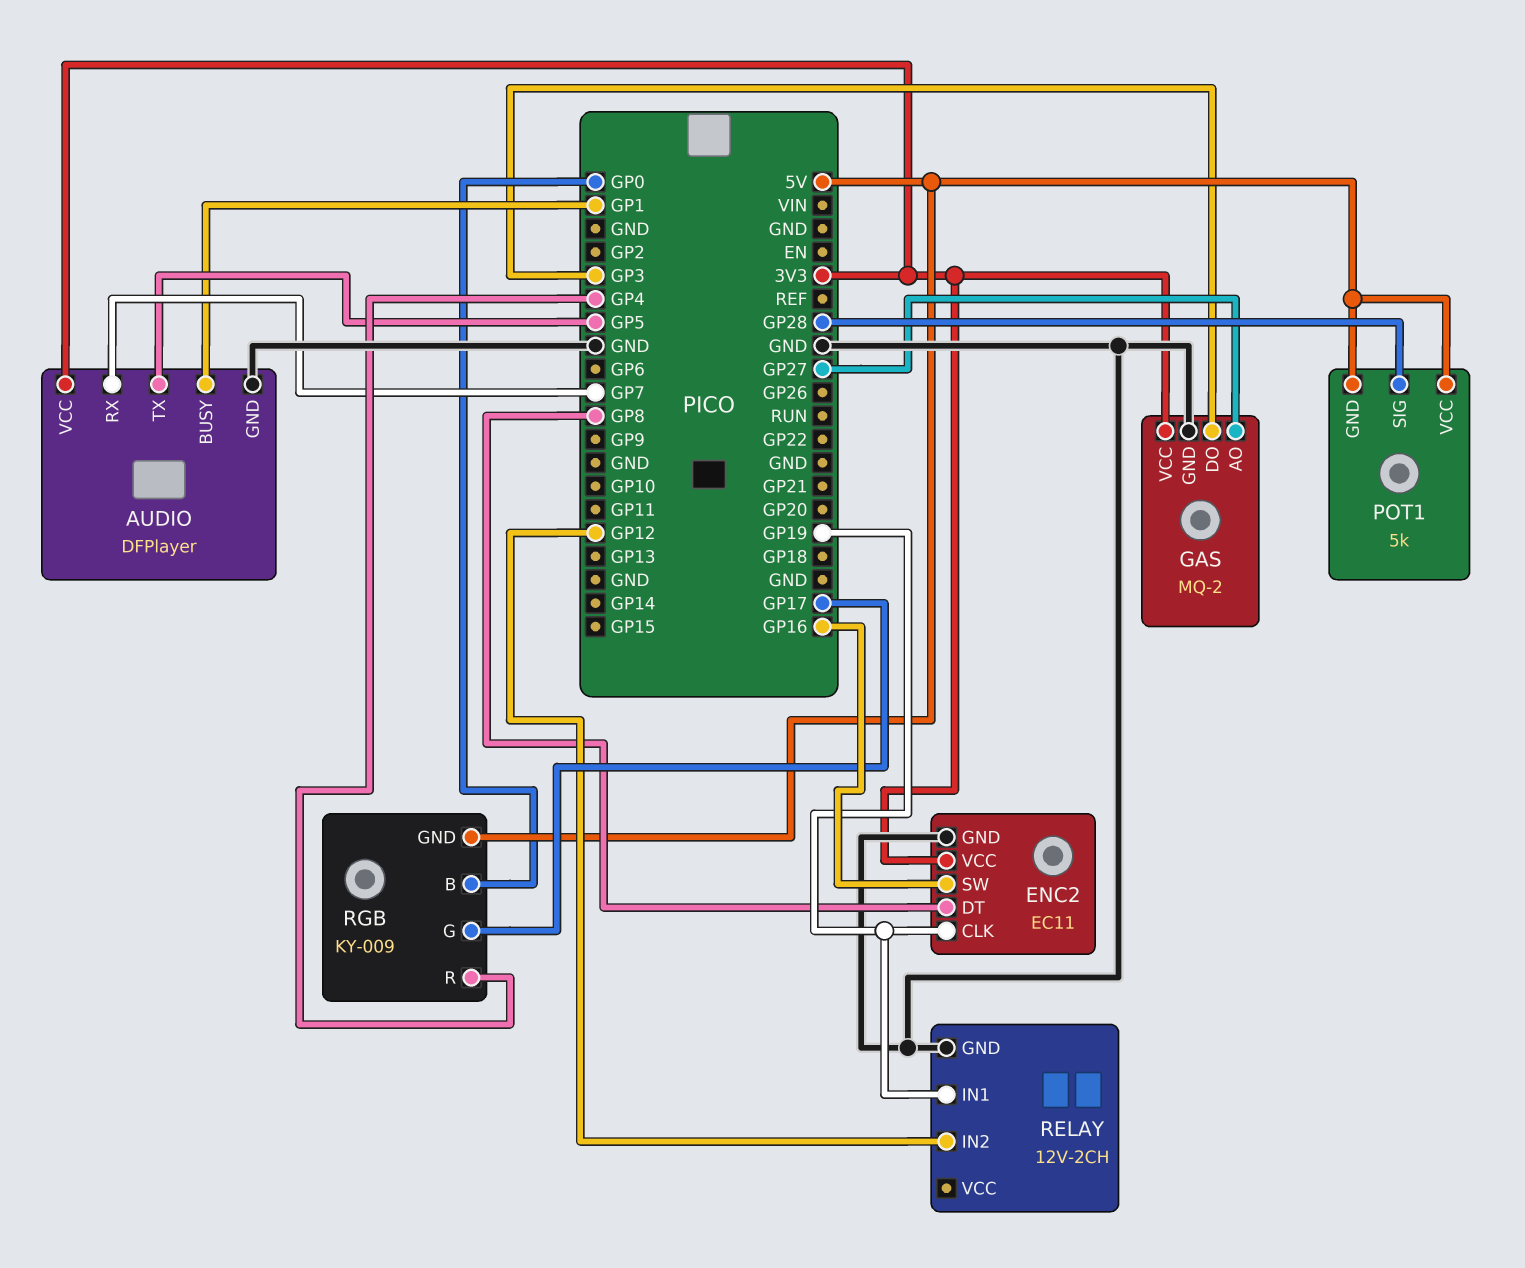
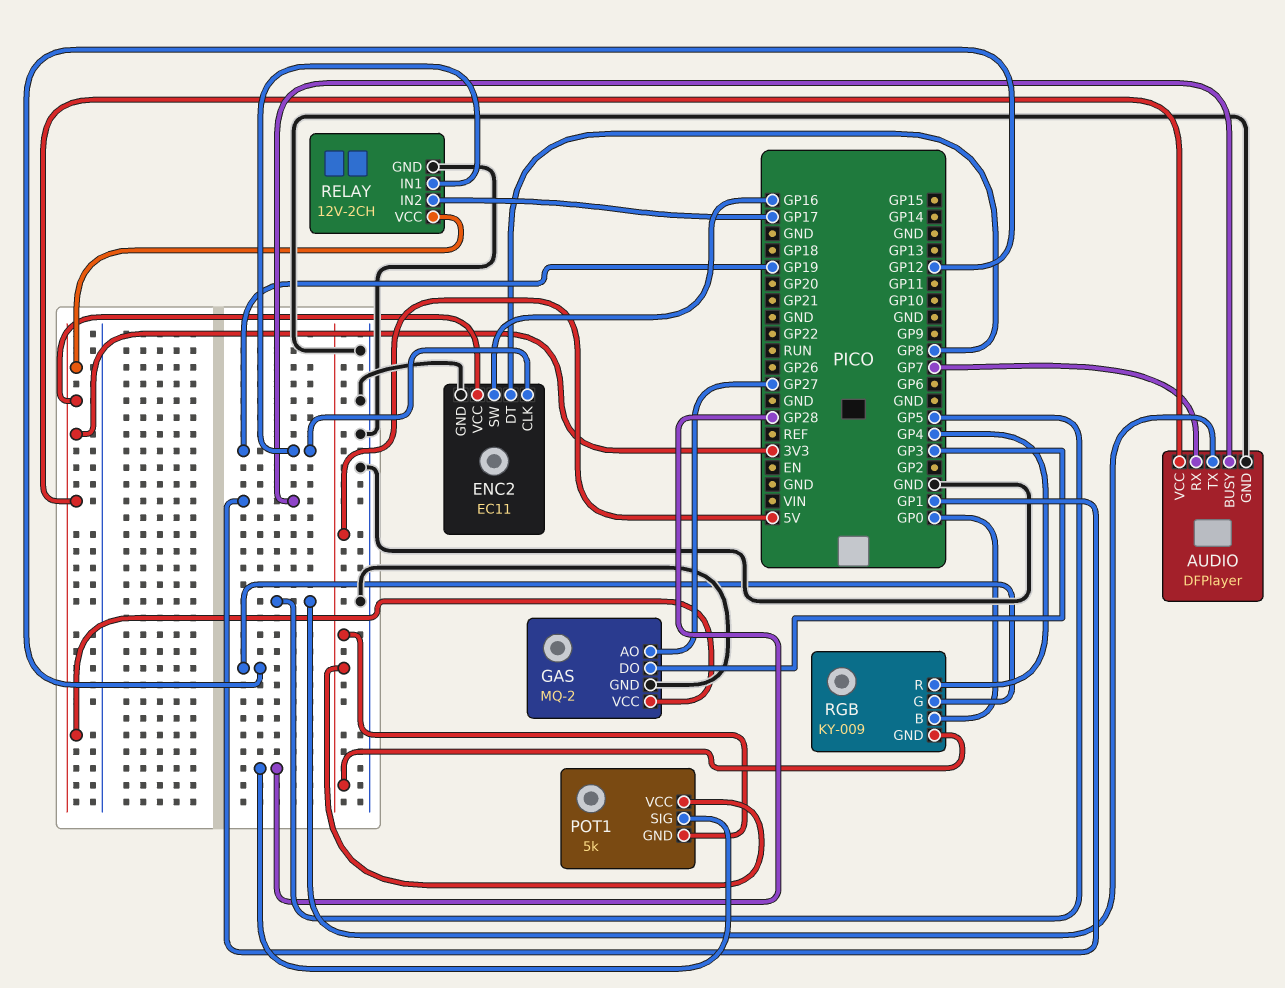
RELAY pin IN2: GP12 -> GP17
RELAY pin VCC: none -> 3V3
RGB pin G: GP17 -> GP12

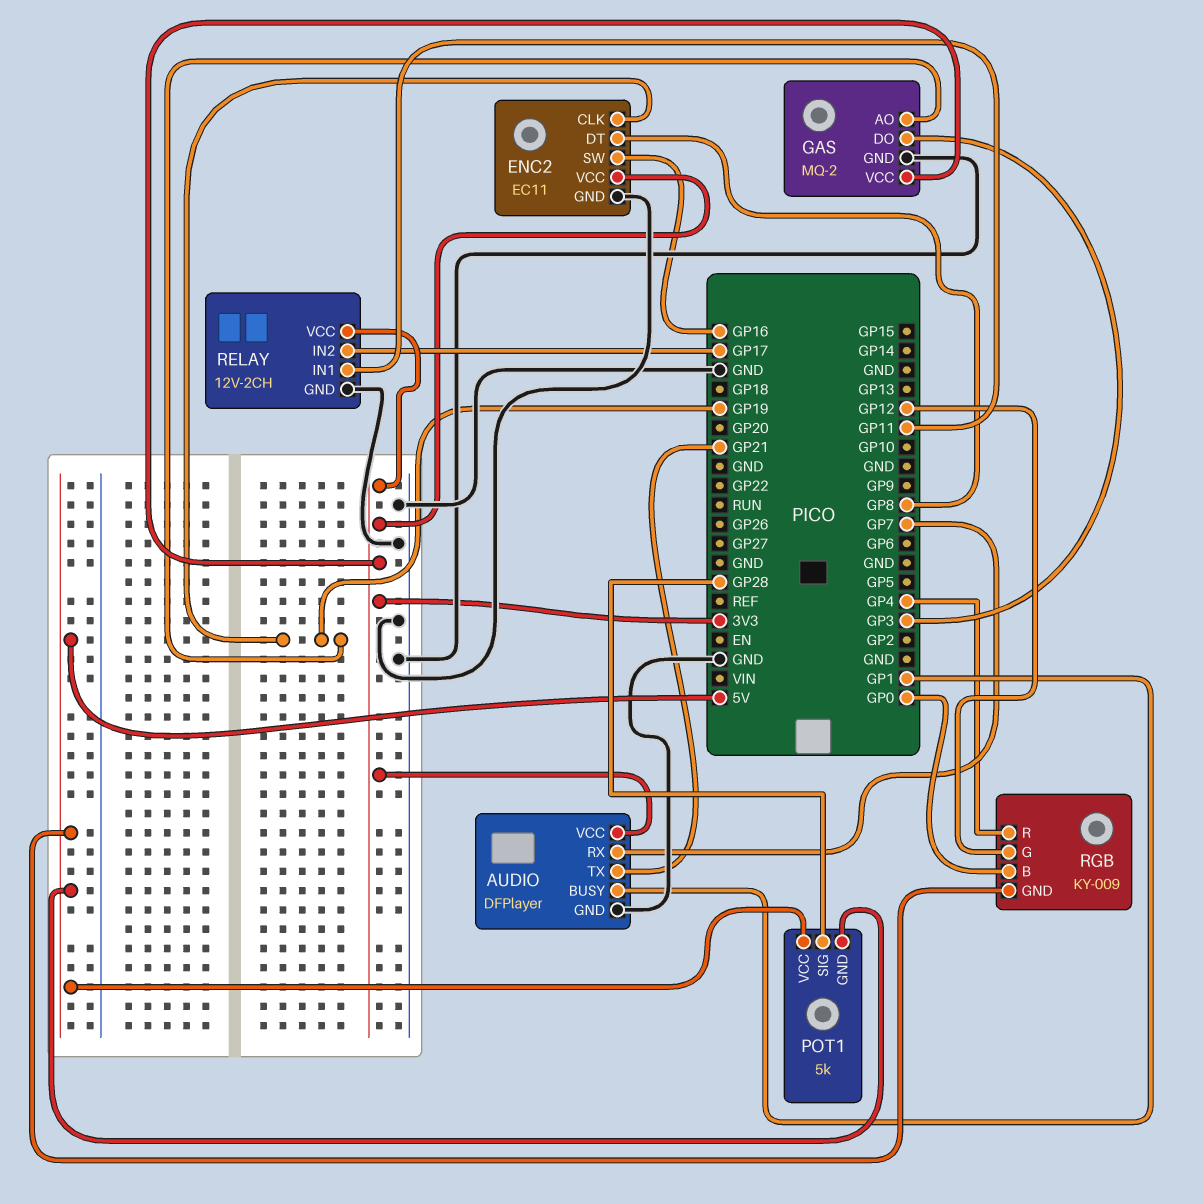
AUDIO pin TX: GP5 -> GP21
GAS pin AO: GP27 -> GP19
RELAY pin IN1: GP19 -> GP11

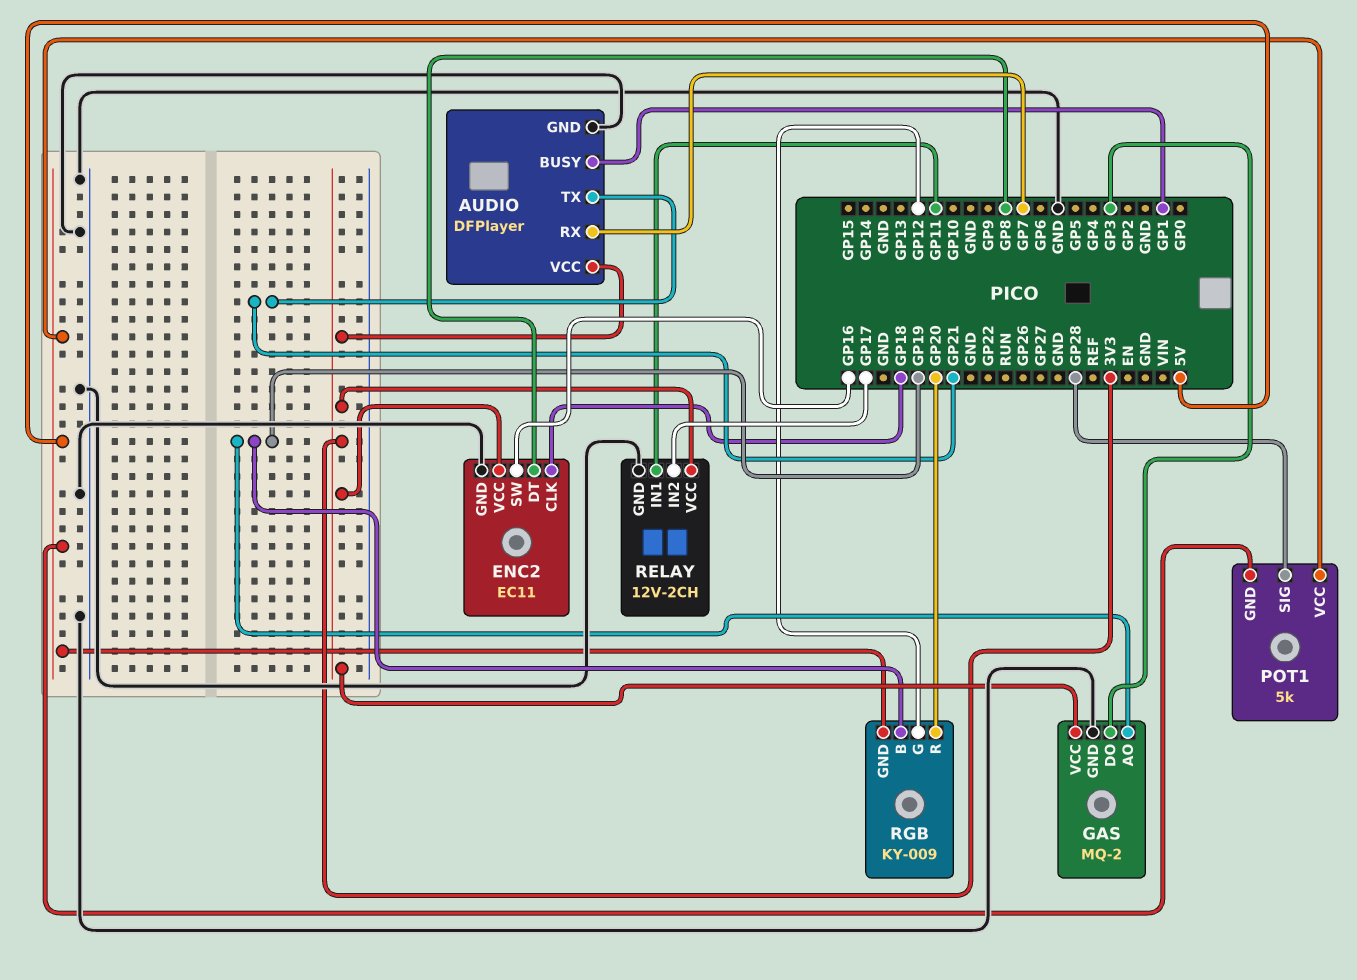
ENC2 pin CLK: GP19 -> GP18
RGB pin B: GP0 -> GP19
RGB pin R: GP4 -> GP20

